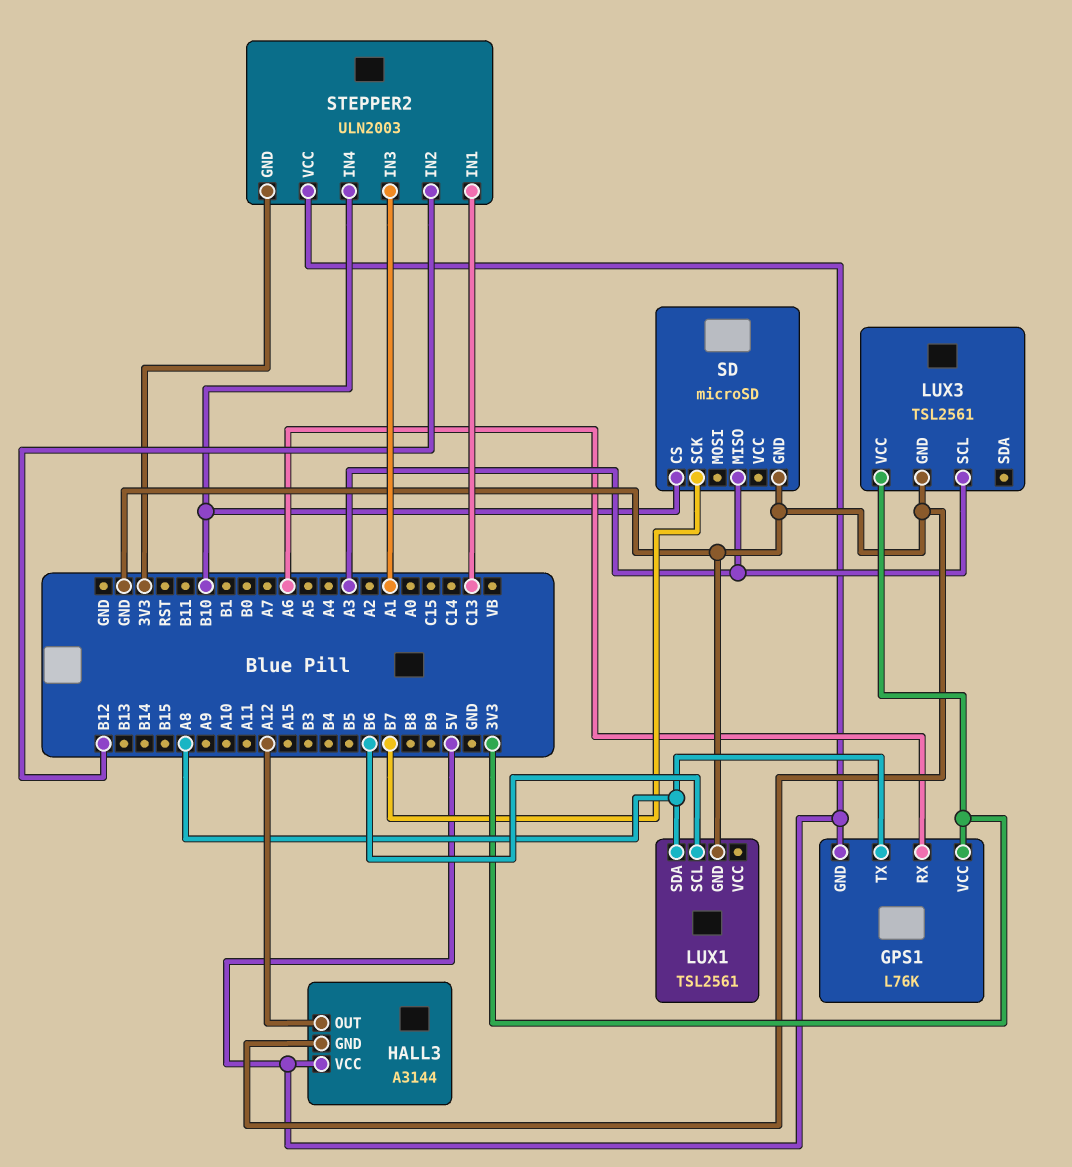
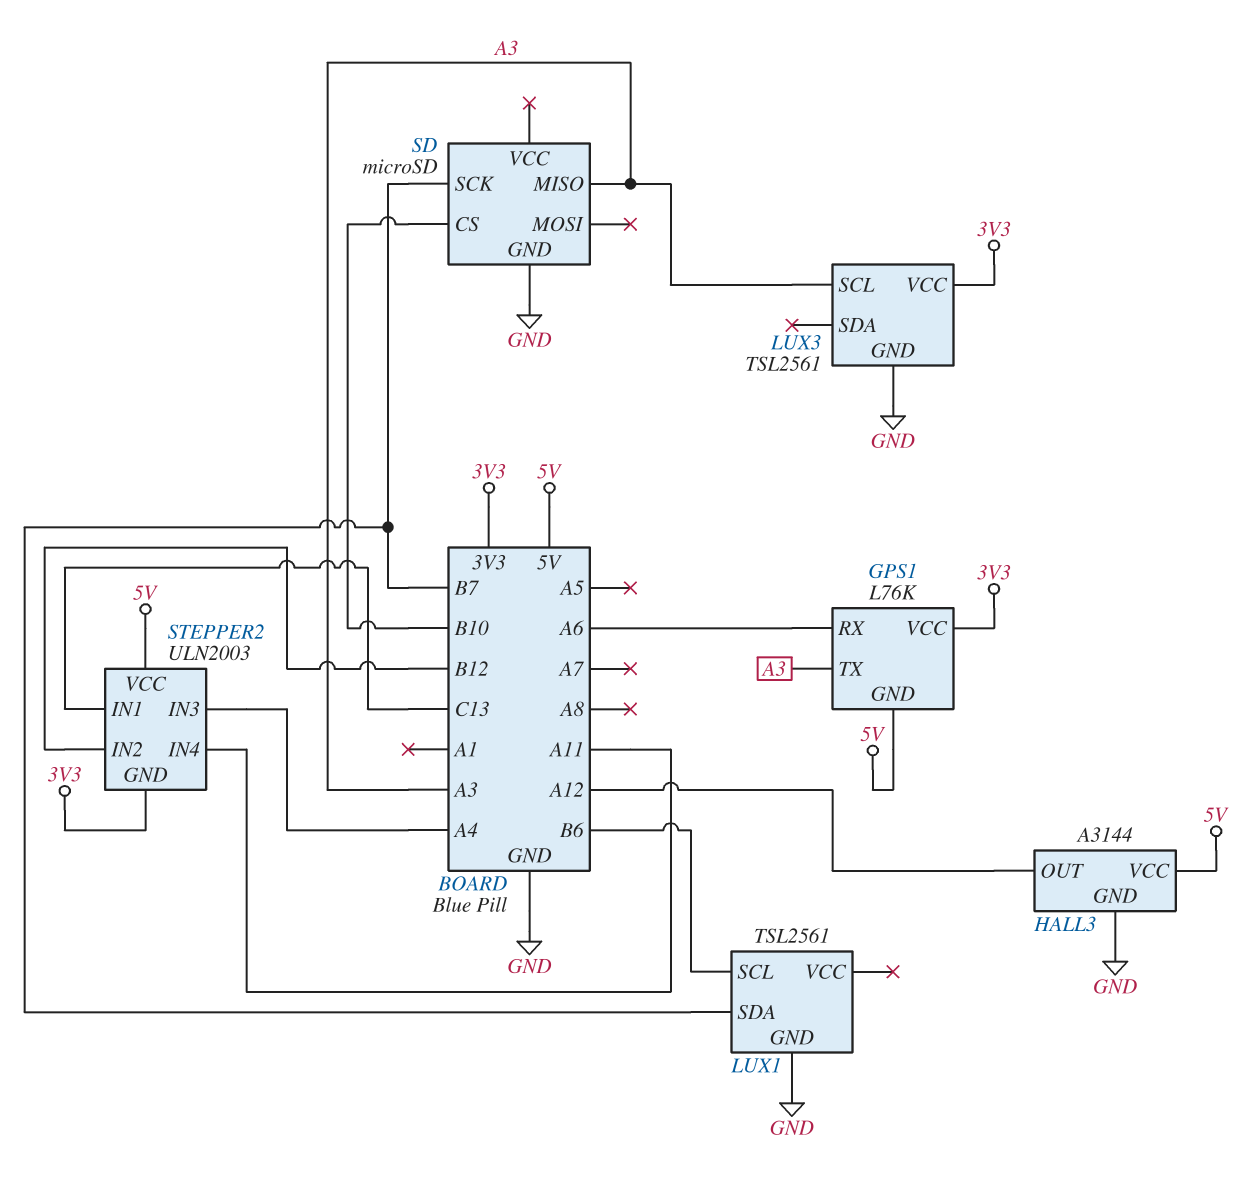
GPS1 pin TX: A8 -> A3
LUX1 pin SDA: A8 -> B7
STEPPER2 pin IN3: A1 -> A4
STEPPER2 pin IN4: B10 -> A11

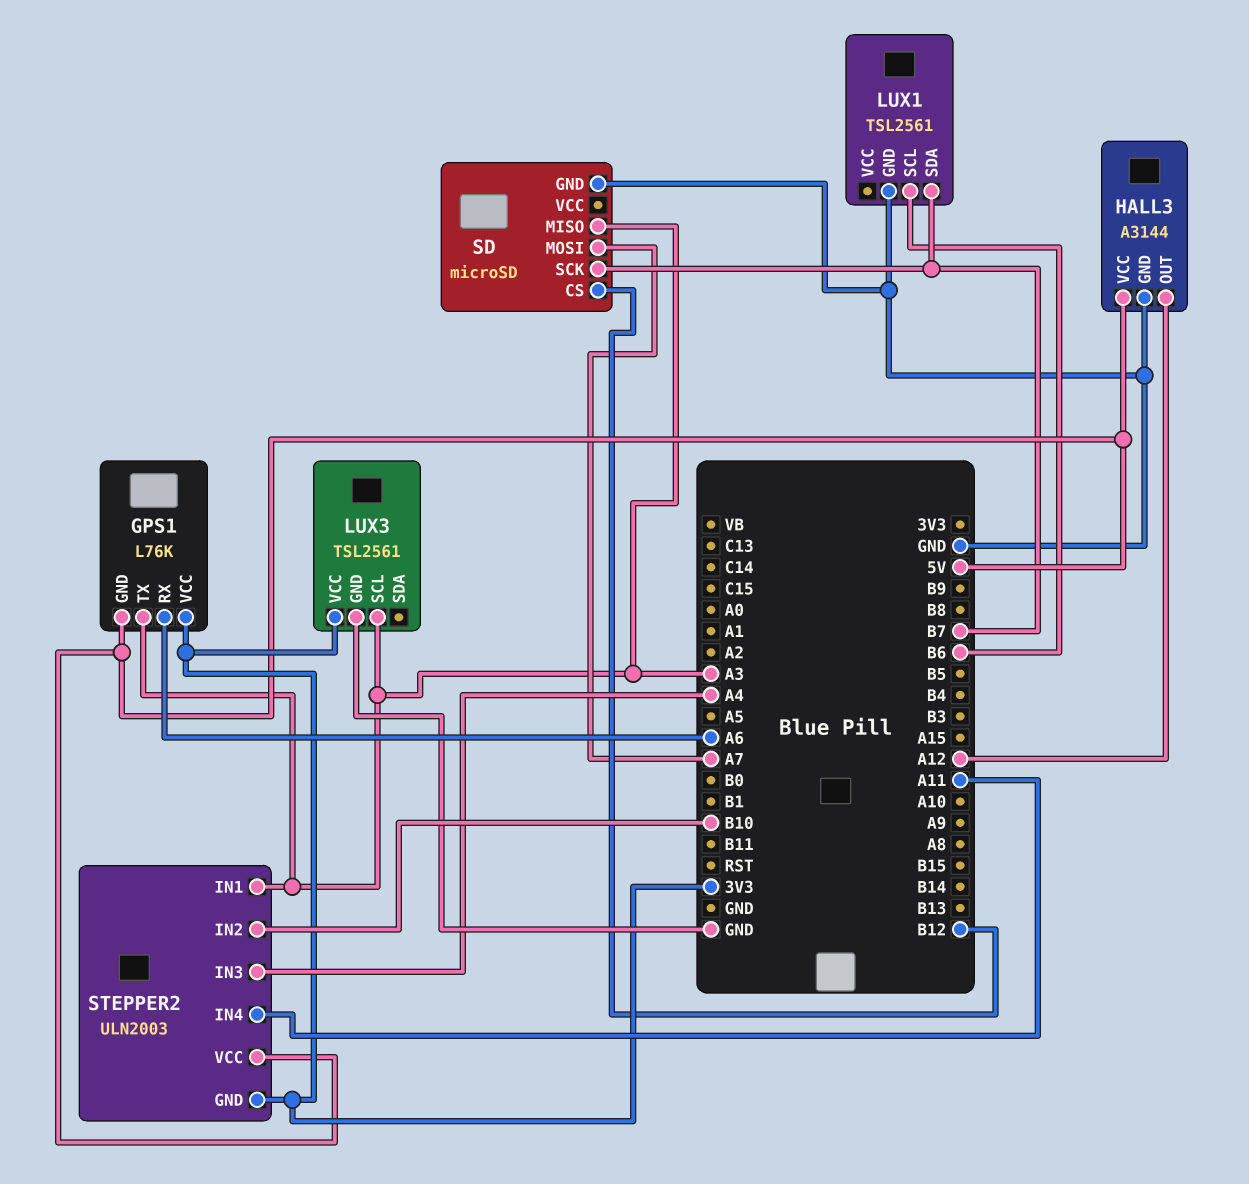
SD pin CS: B10 -> B12
SD pin MOSI: none -> A7
STEPPER2 pin IN1: C13 -> A3
STEPPER2 pin IN2: B12 -> B10

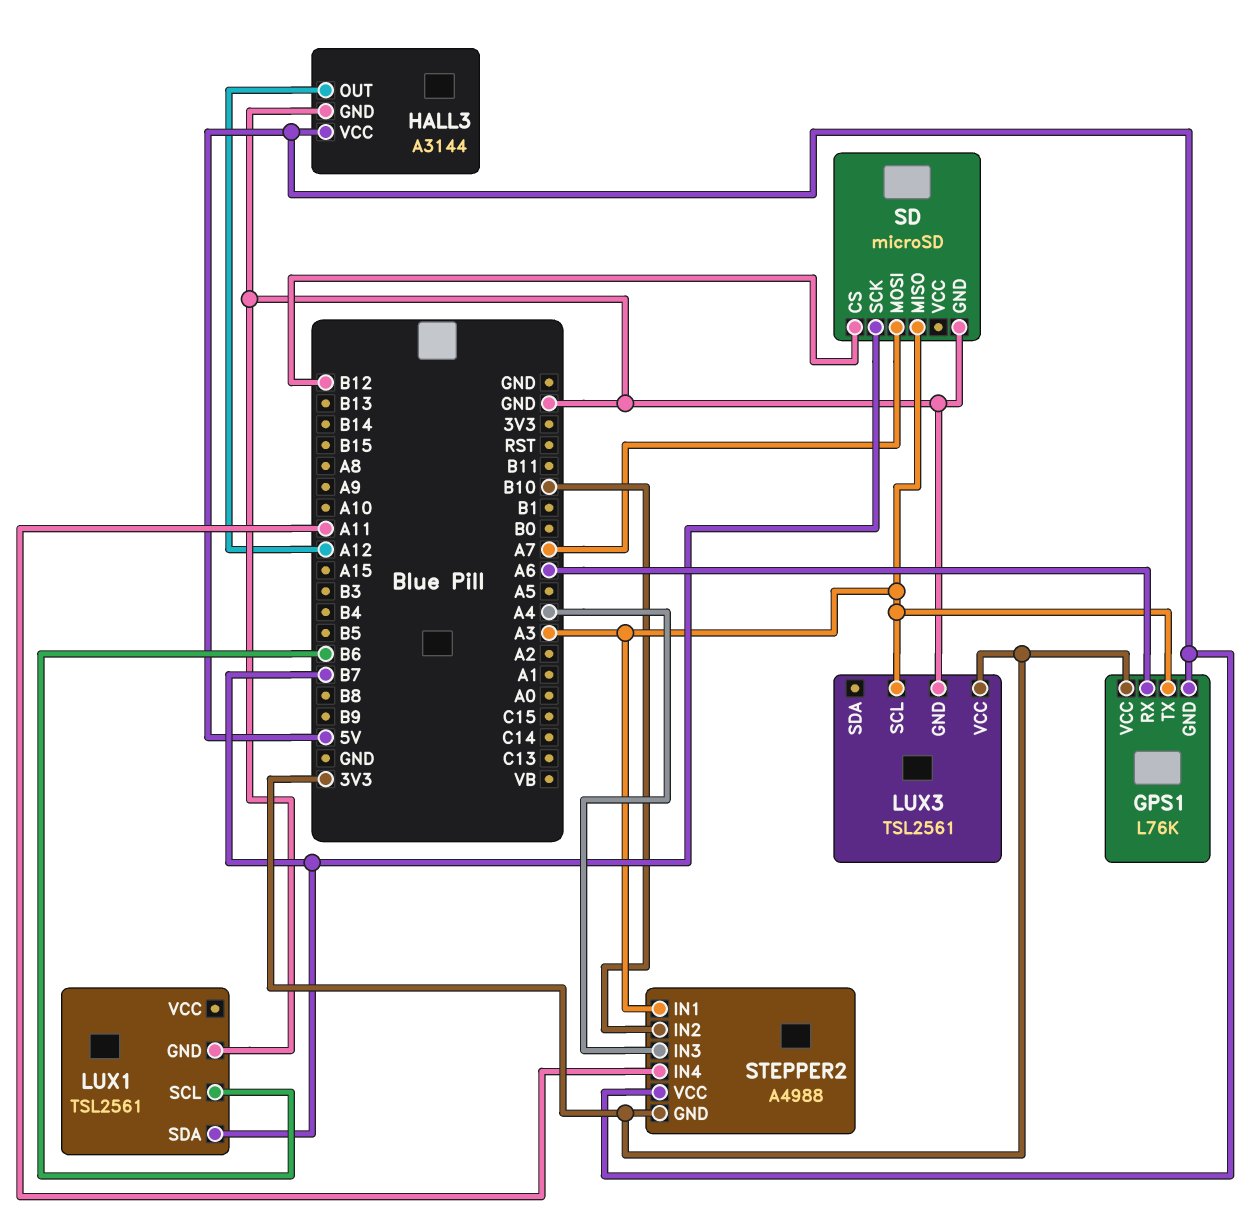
STEPPER2: ULN2003 -> A4988

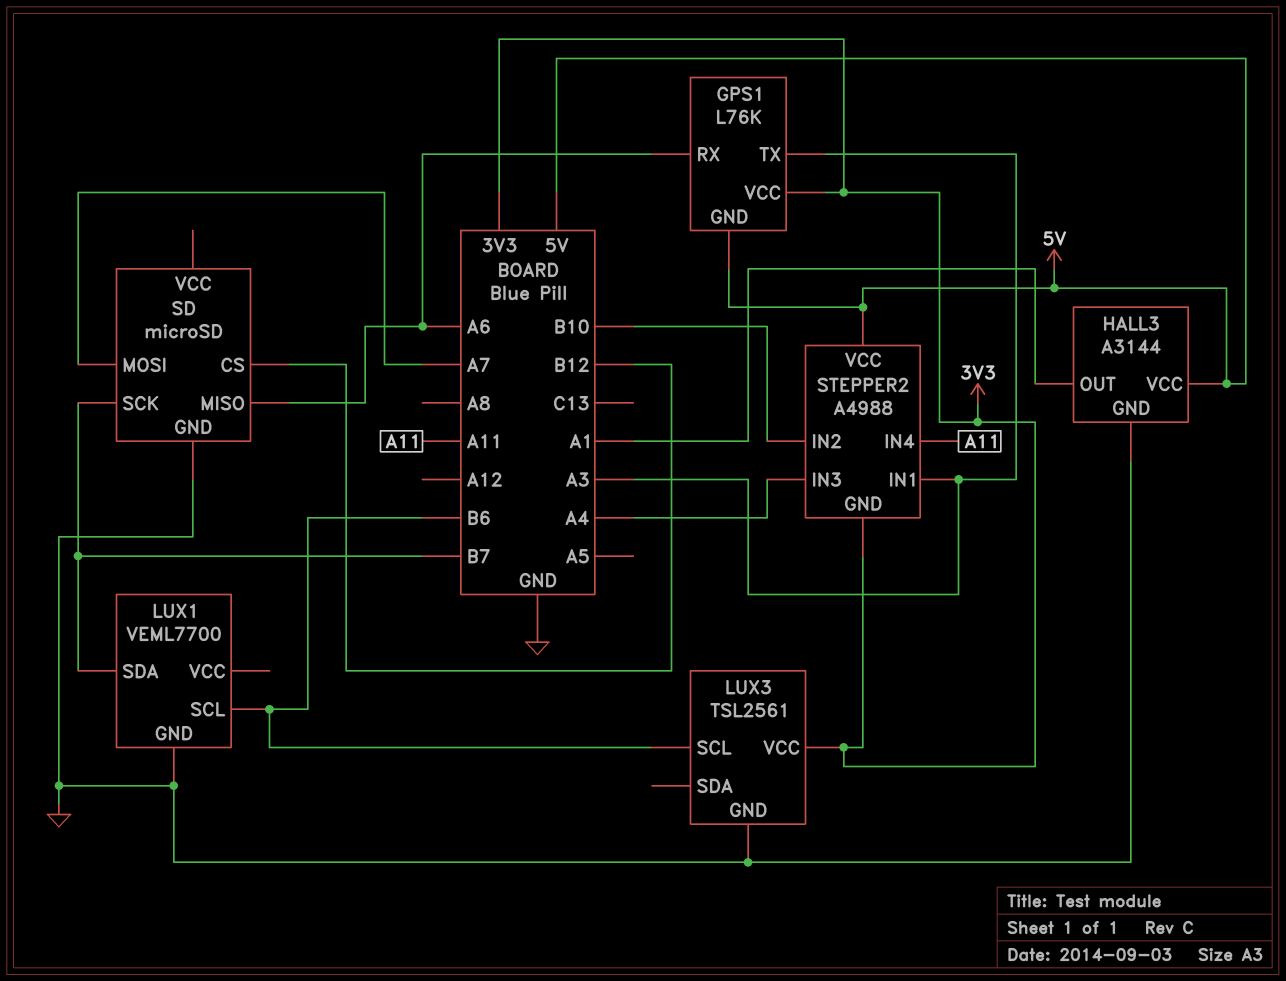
HALL3 pin OUT: A12 -> A1
LUX1: TSL2561 -> VEML7700
LUX3 pin SCL: A3 -> B6
SD pin MISO: A3 -> A6

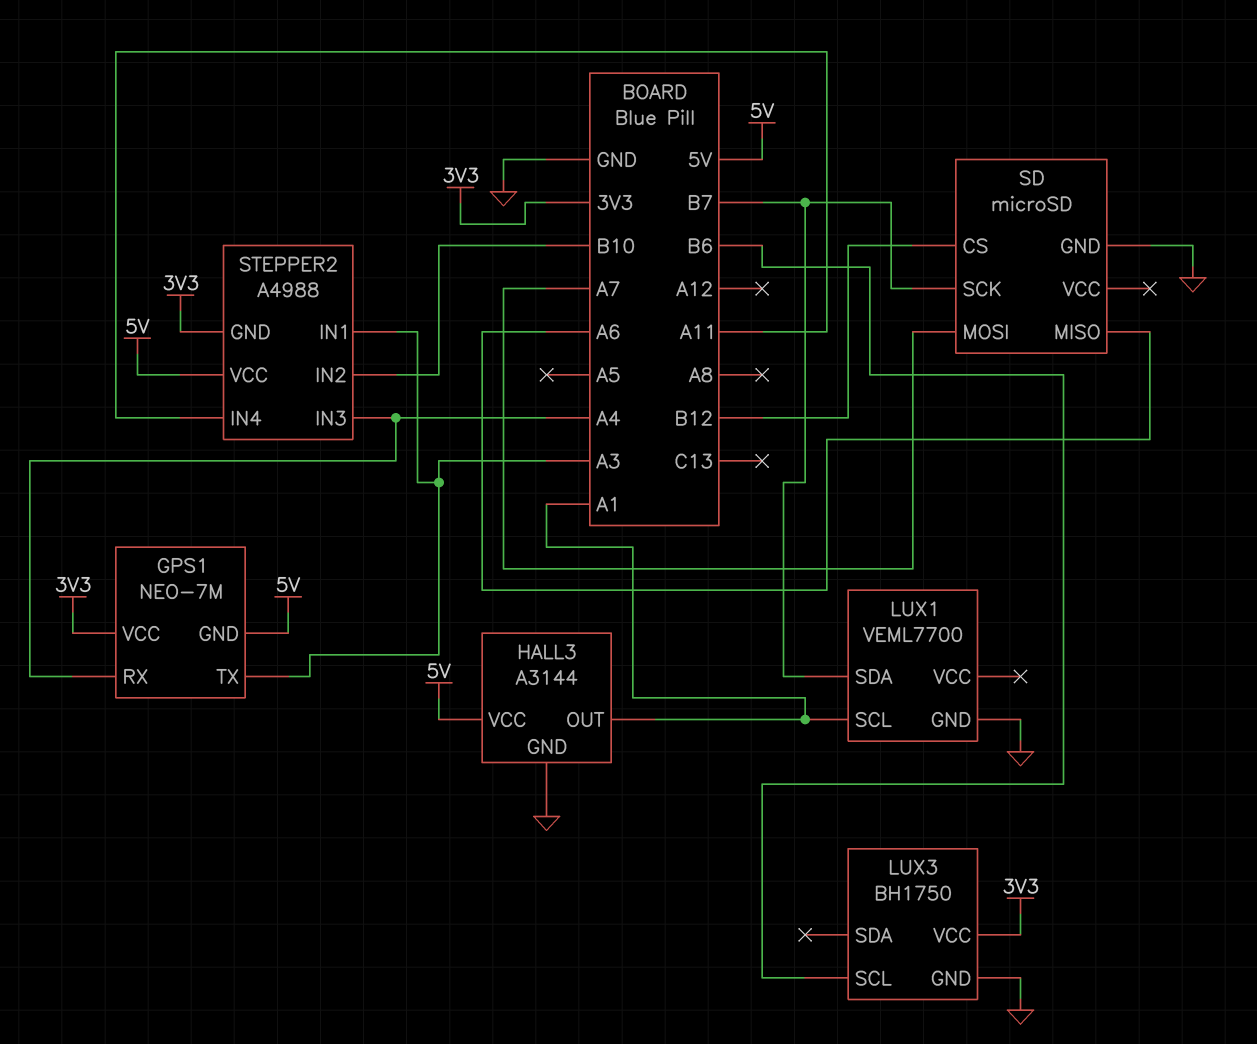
GPS1: L76K -> NEO-7M
GPS1 pin RX: A6 -> A4
LUX1 pin SCL: B6 -> A1
LUX3: TSL2561 -> BH1750

